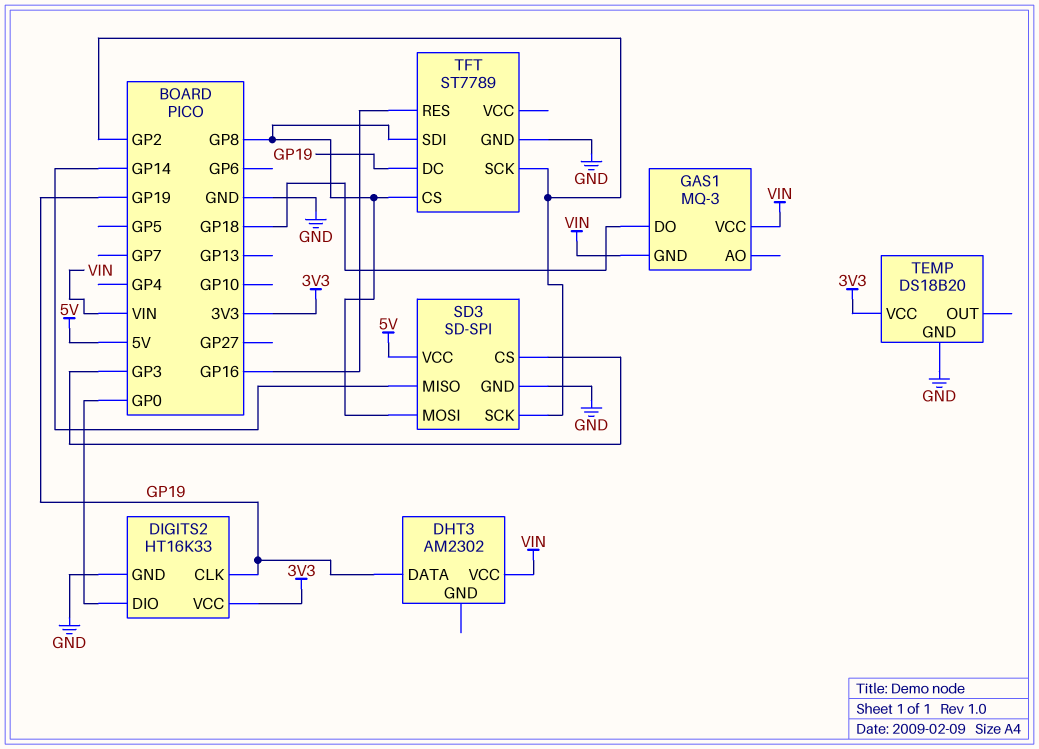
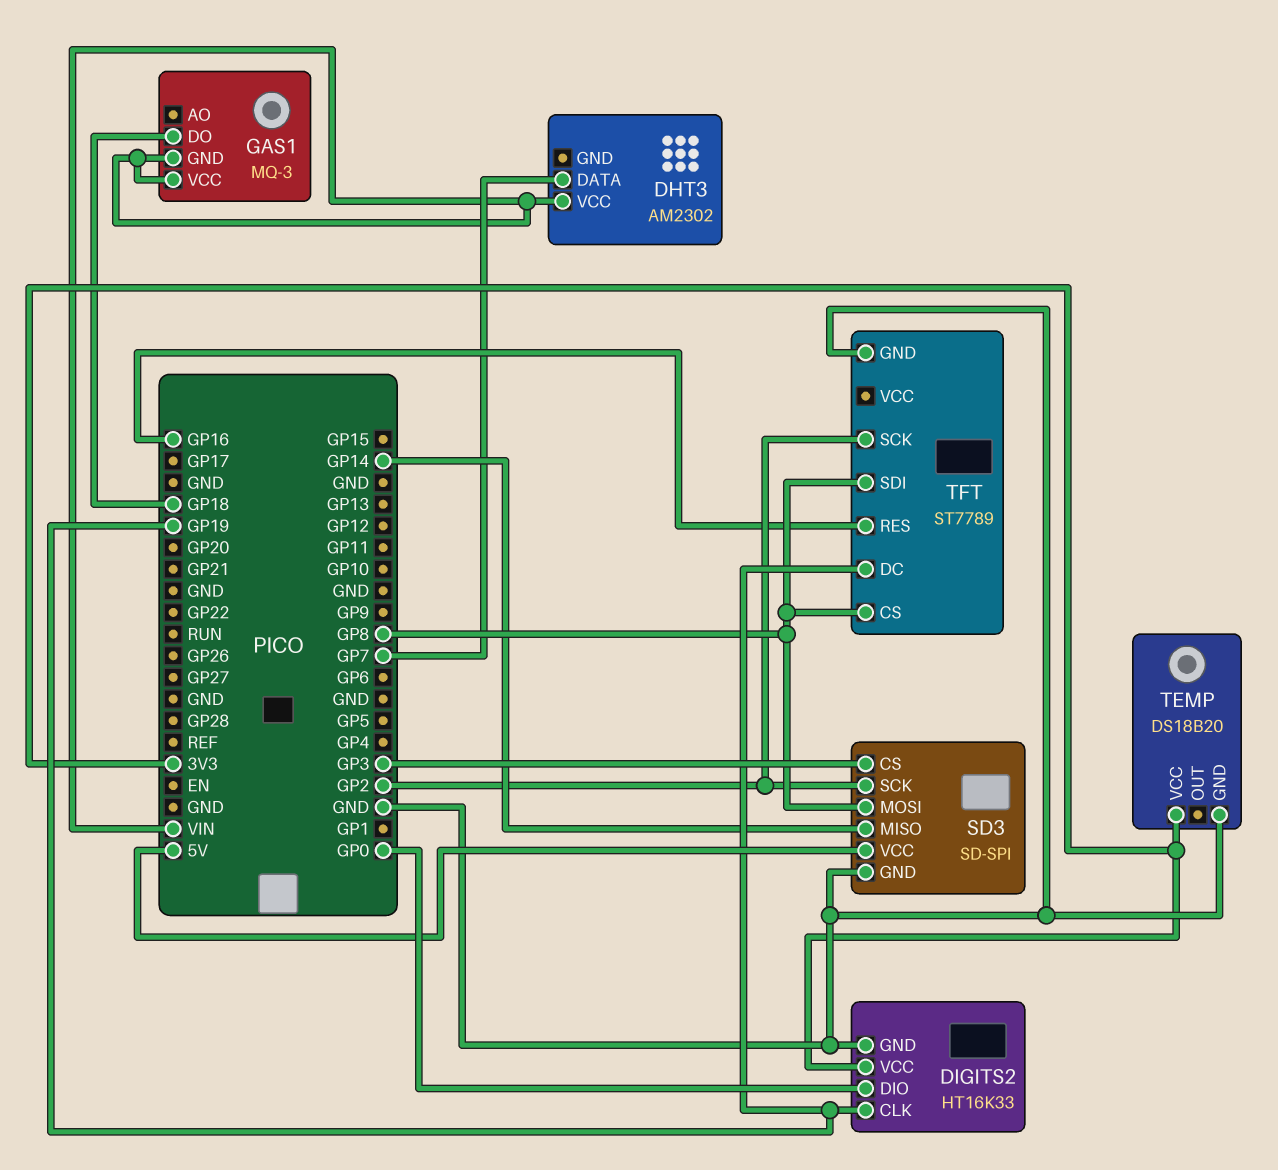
DHT3 pin DATA: GP19 -> GP7

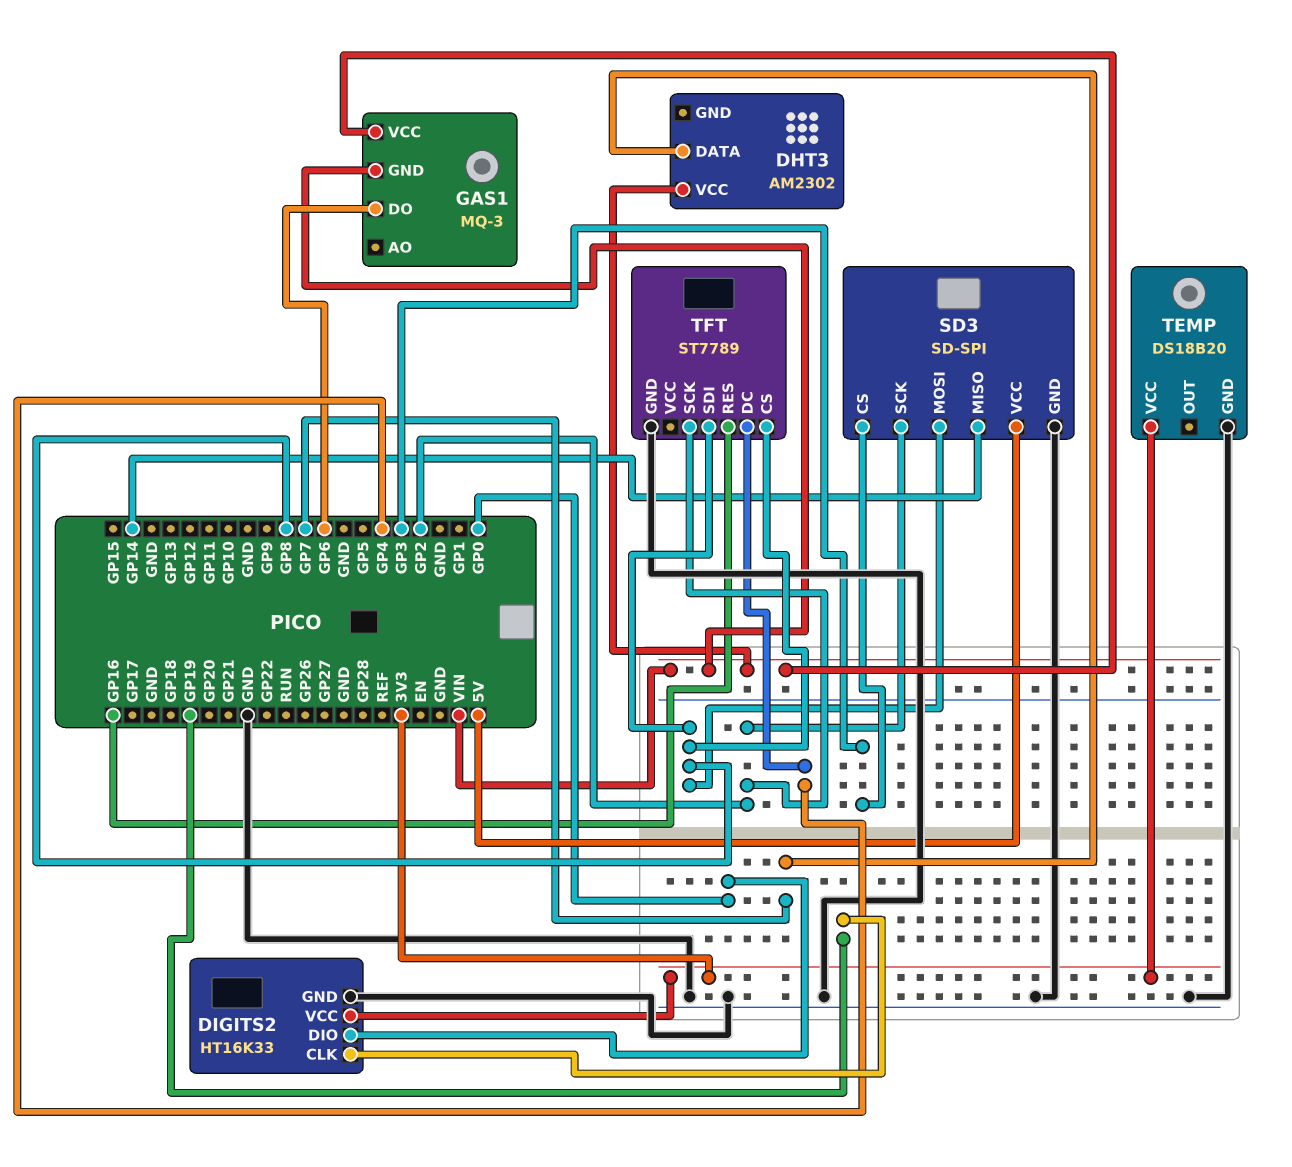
GAS1 pin DO: GP18 -> GP6
TFT pin DC: GP19 -> GP4

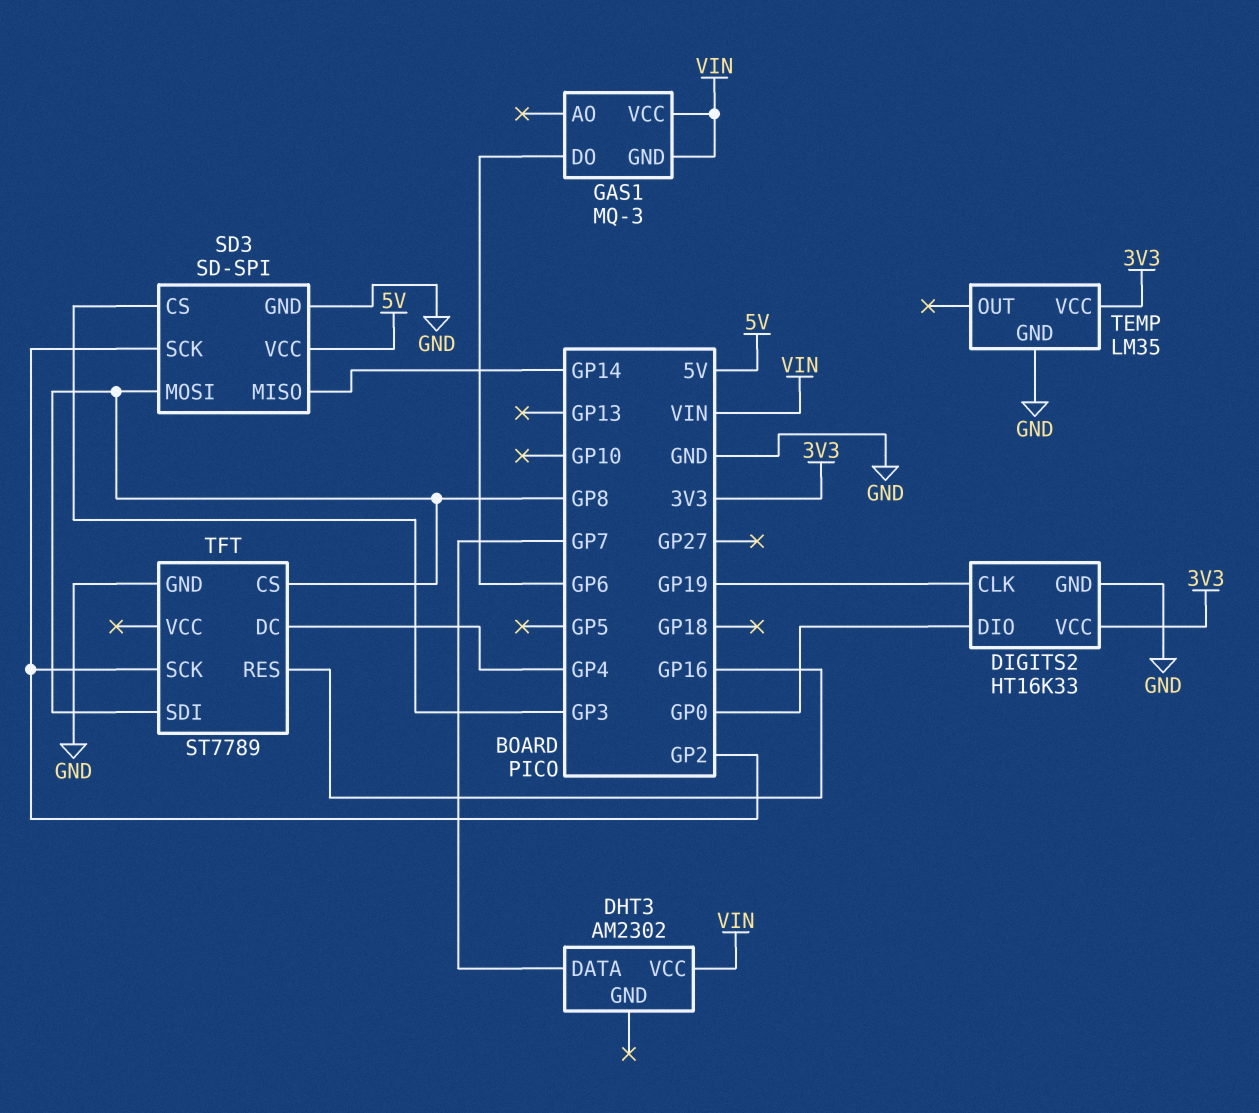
TEMP: DS18B20 -> LM35

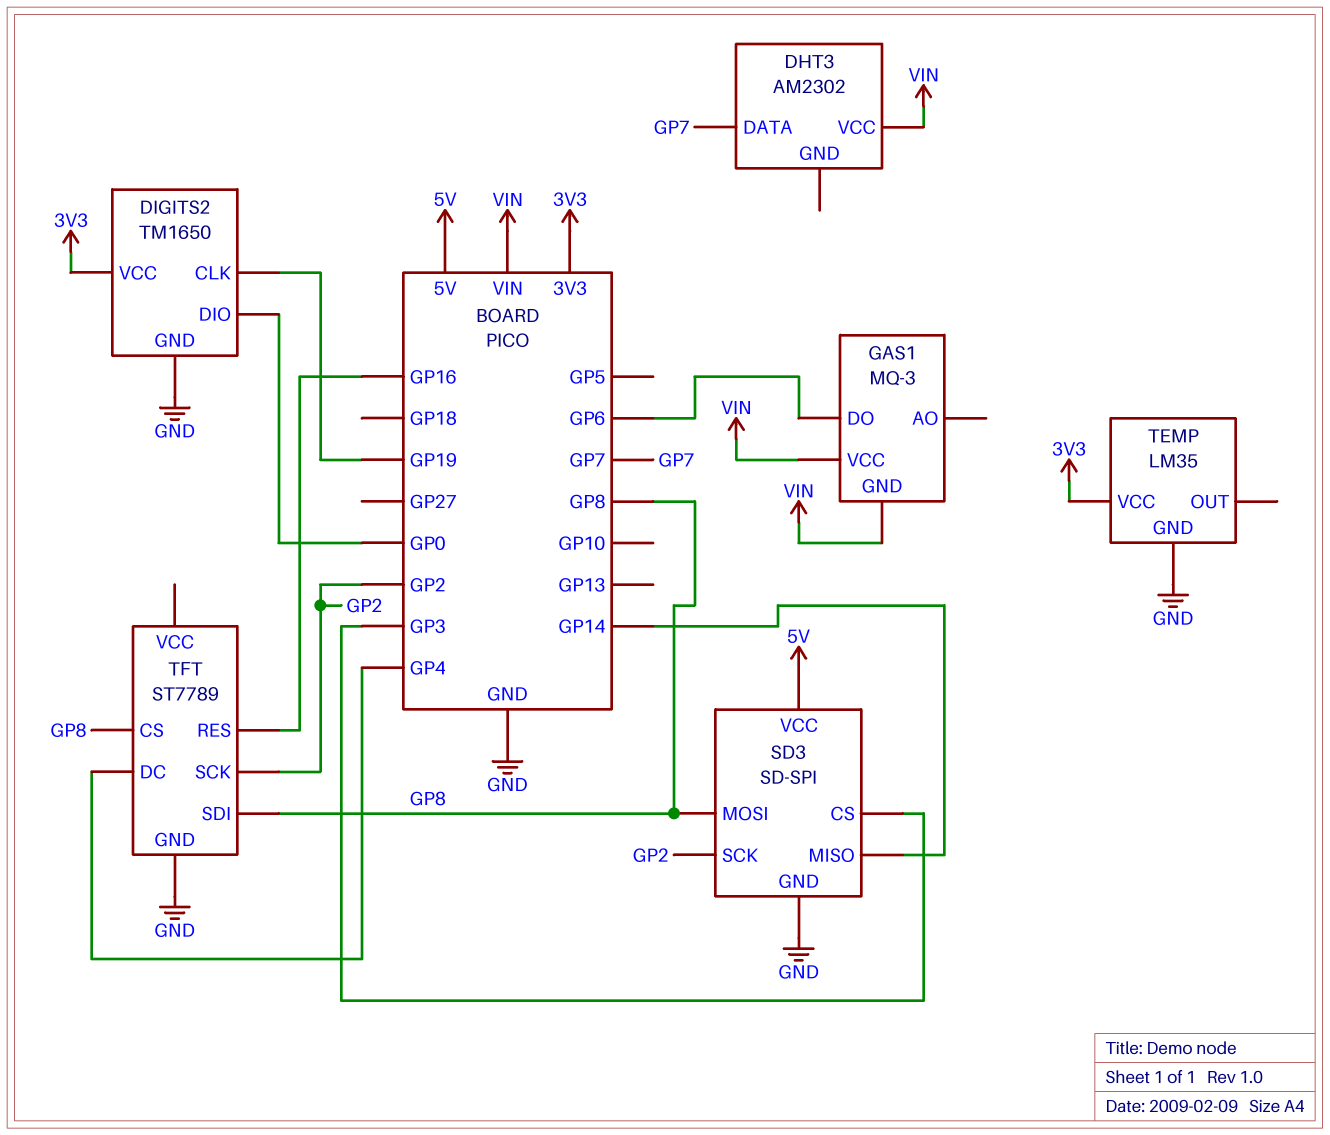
DIGITS2: HT16K33 -> TM1650

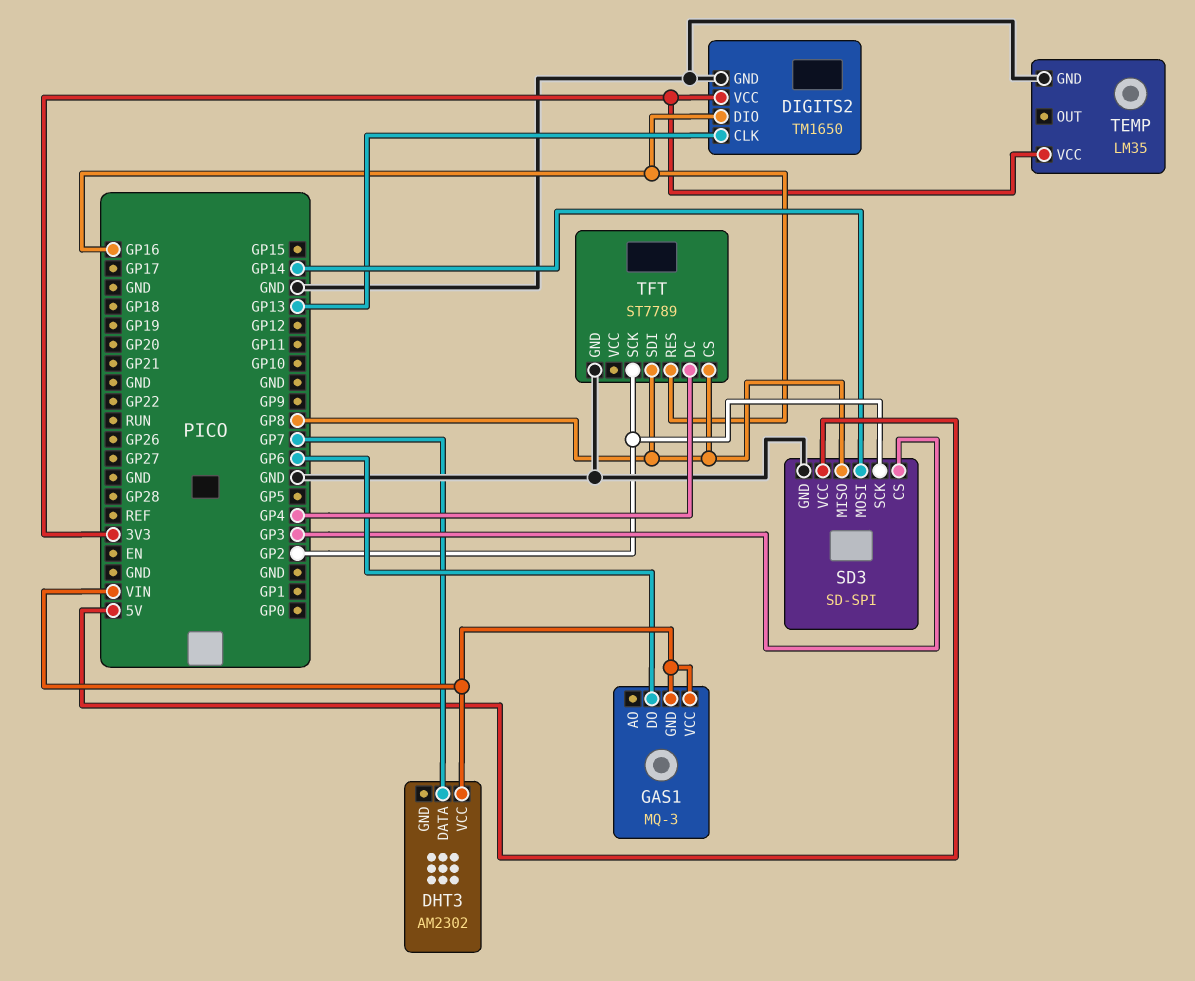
DIGITS2 pin CLK: GP19 -> GP13
DIGITS2 pin DIO: GP0 -> GP16
SD3 pin MISO: GP14 -> GP8
SD3 pin MOSI: GP8 -> GP14

